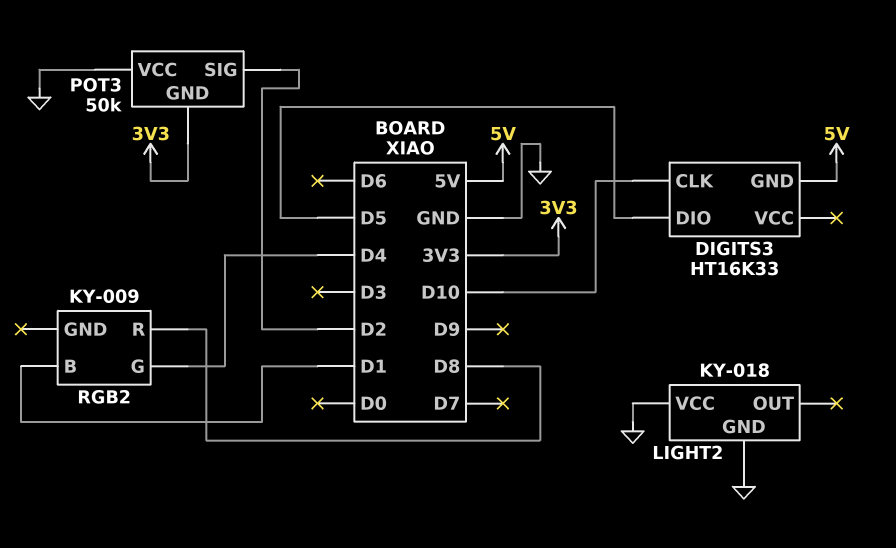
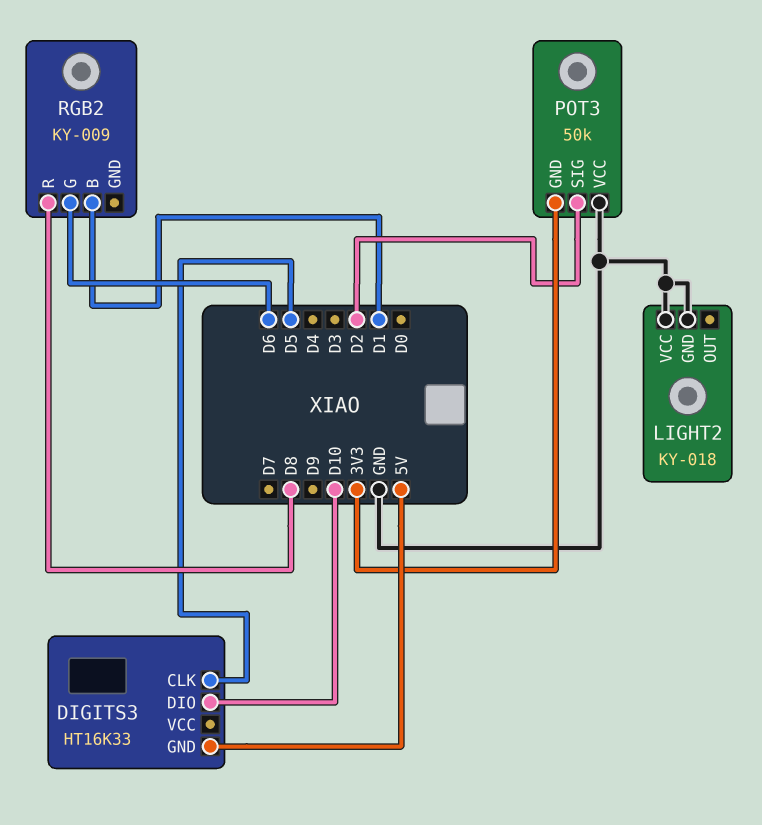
DIGITS3 pin CLK: D10 -> D5
DIGITS3 pin DIO: D5 -> D10
RGB2 pin G: D4 -> D6

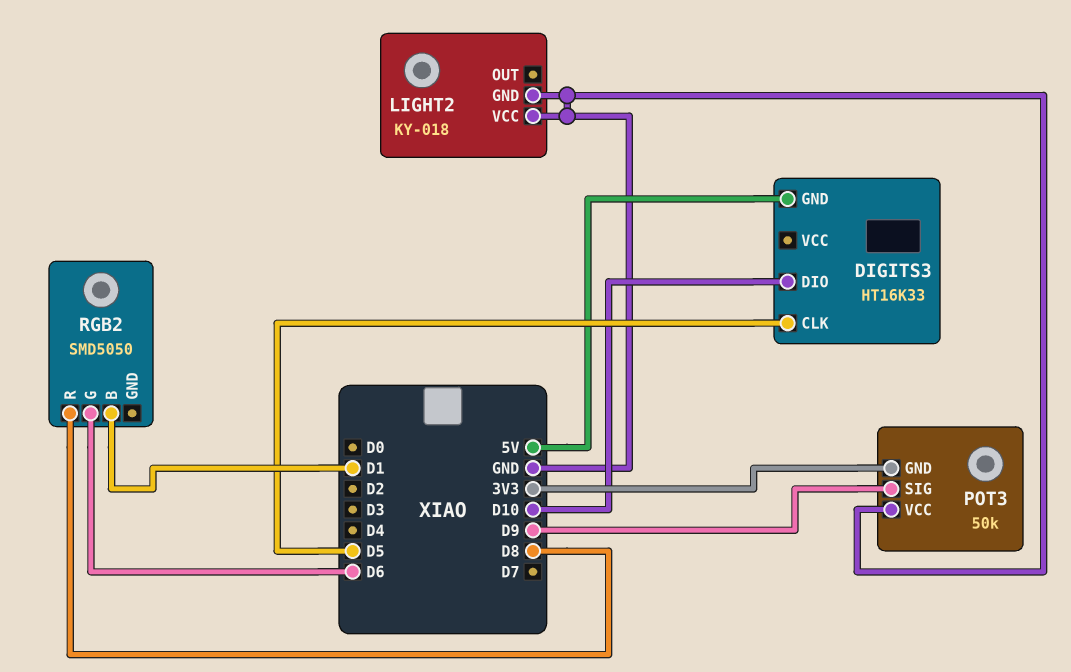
POT3 pin SIG: D2 -> D9
RGB2: KY-009 -> SMD5050

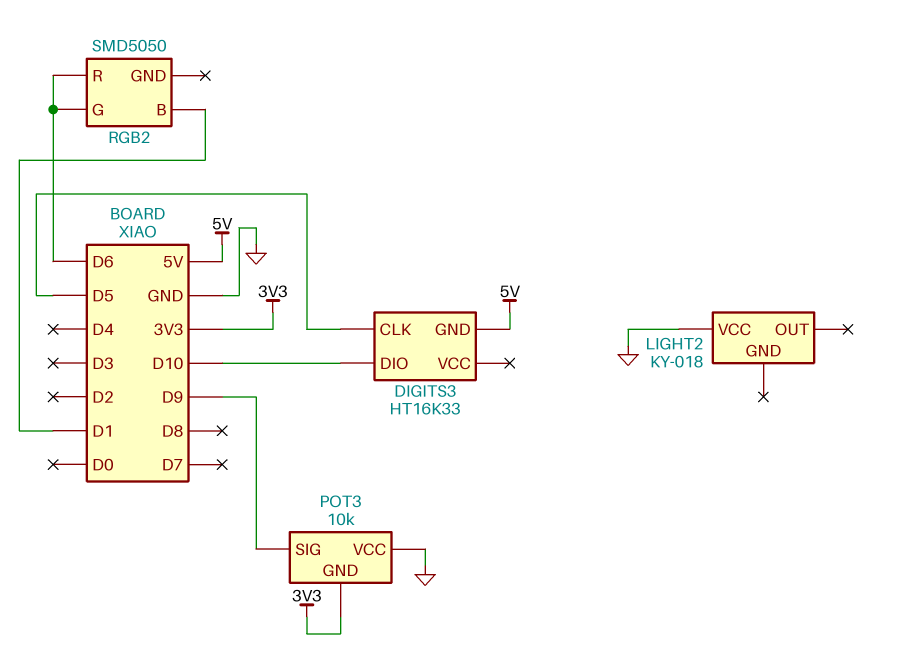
LIGHT2 pin GND: GND -> none
POT3: 50k -> 10k
RGB2 pin R: D8 -> D6

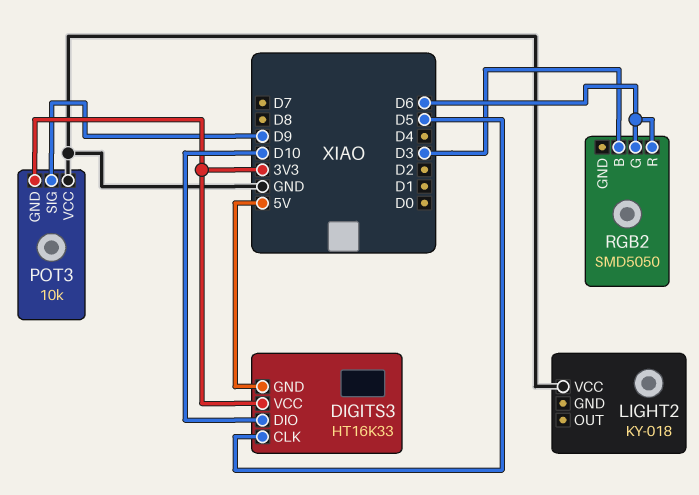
DIGITS3 pin VCC: none -> 3V3
RGB2 pin B: D1 -> D3

